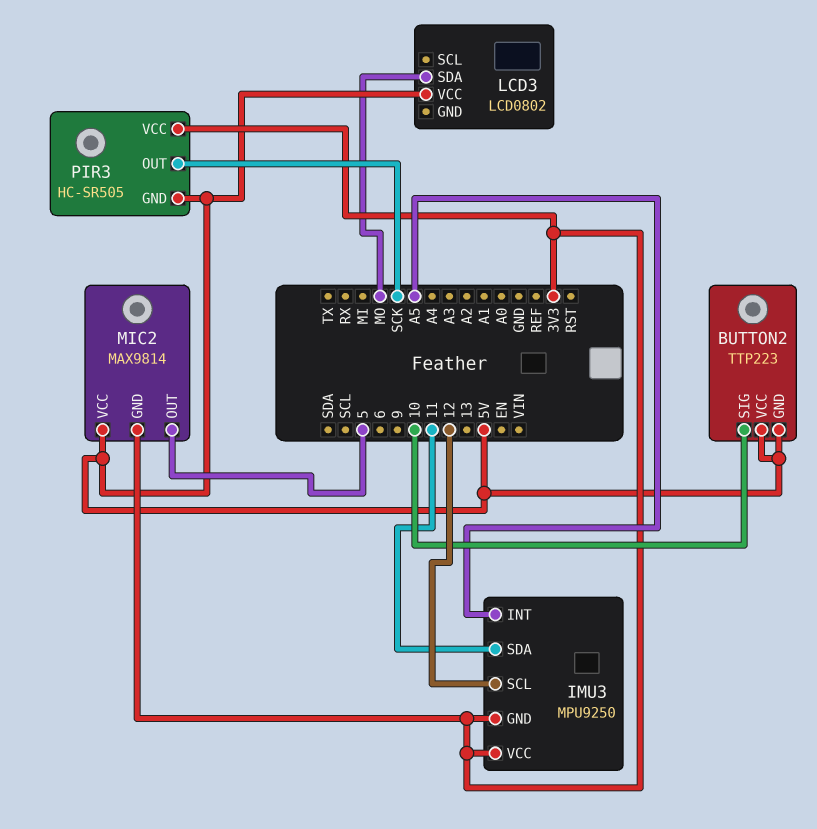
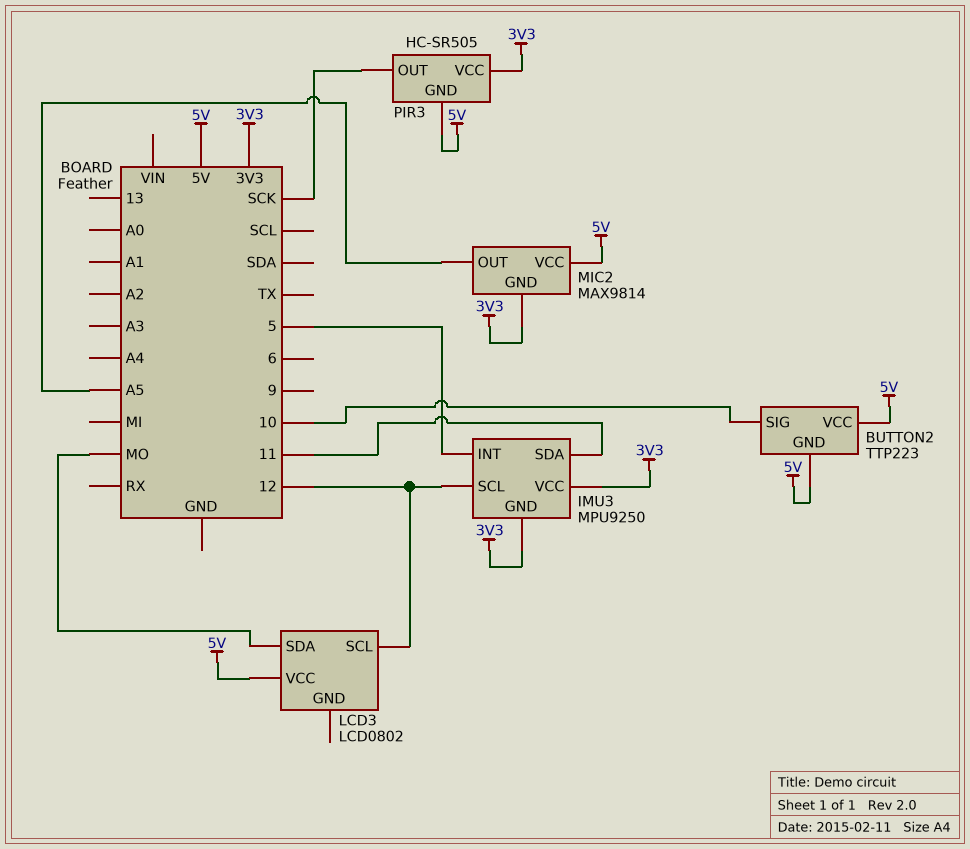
IMU3 pin INT: A5 -> 5
LCD3 pin SCL: none -> 12
MIC2 pin OUT: 5 -> A5

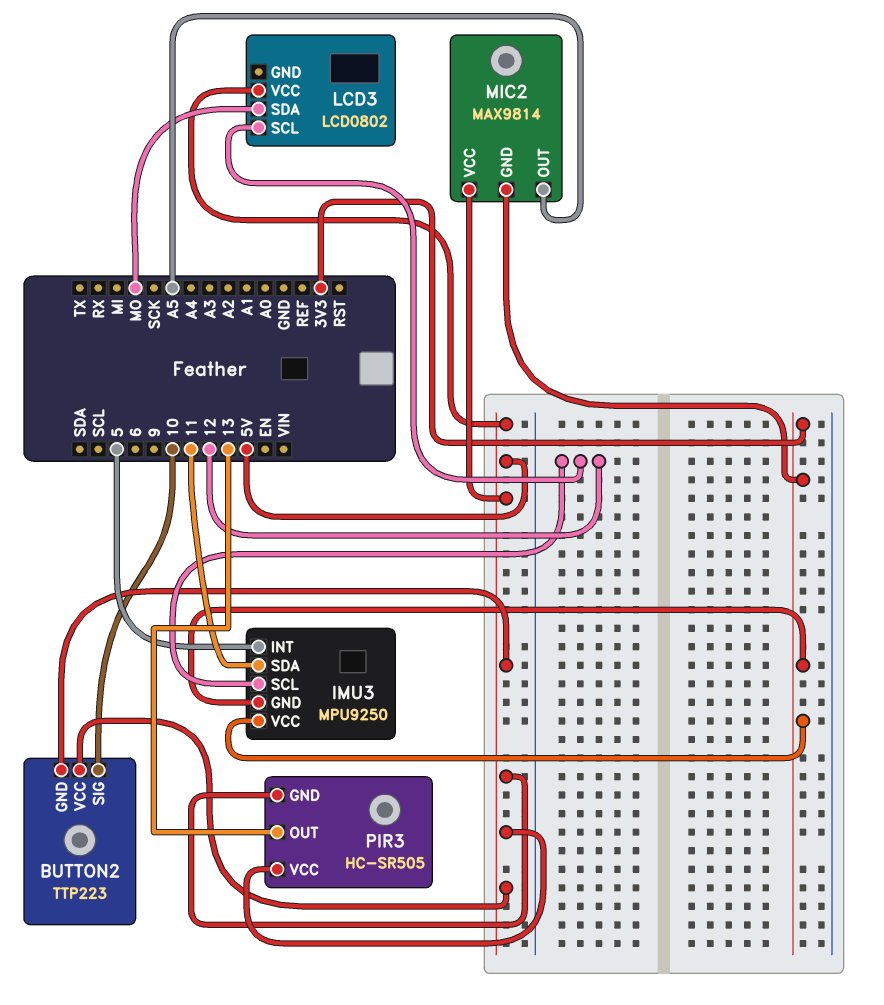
PIR3 pin OUT: SCK -> 13
PIR3 pin VCC: 3V3 -> 5V

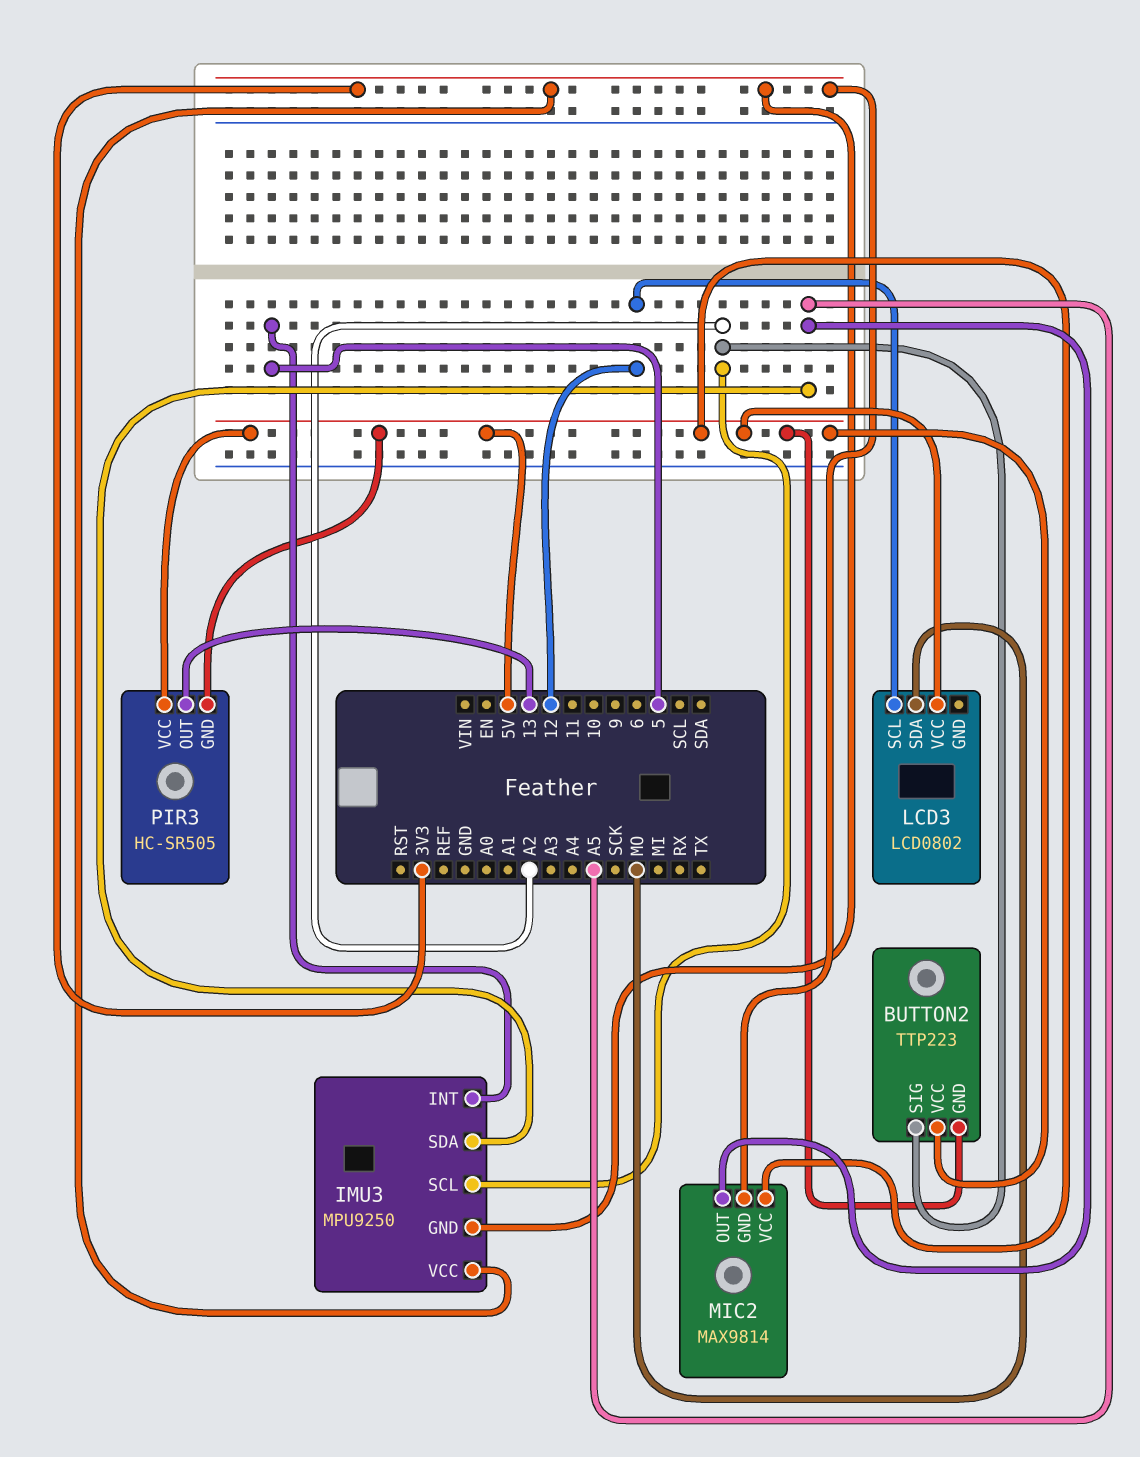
BUTTON2 pin SIG: 10 -> A2
IMU3 pin SCL: 12 -> A2
IMU3 pin SDA: 11 -> A5

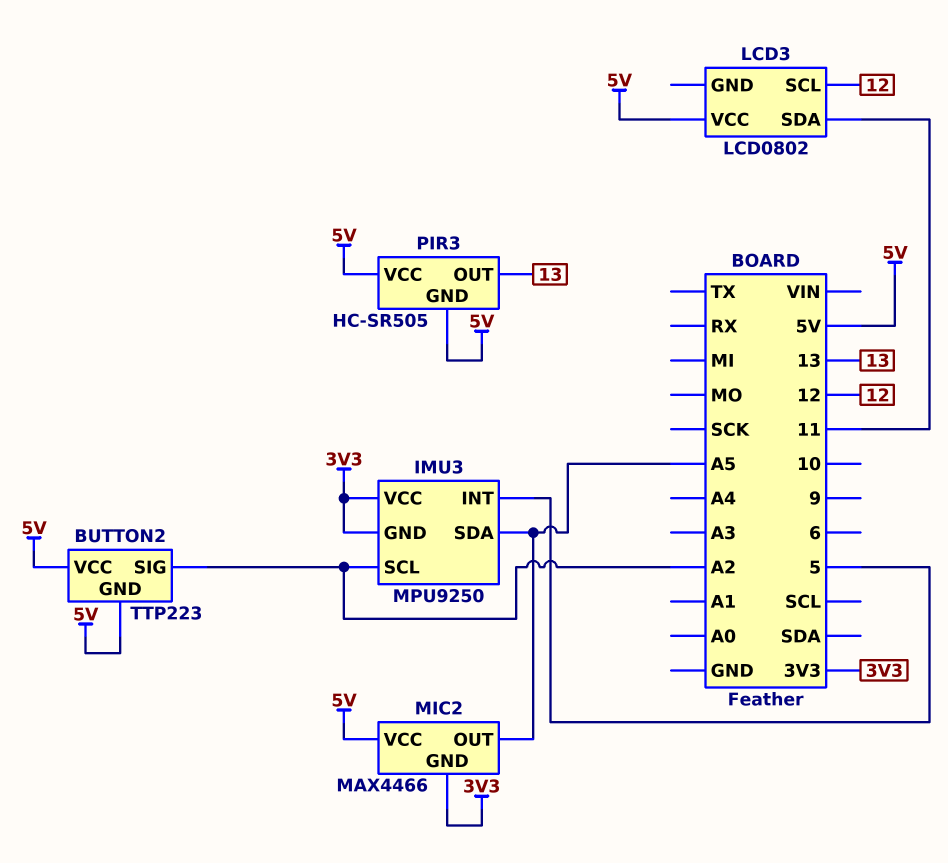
LCD3 pin SDA: MO -> 11
MIC2: MAX9814 -> MAX4466

